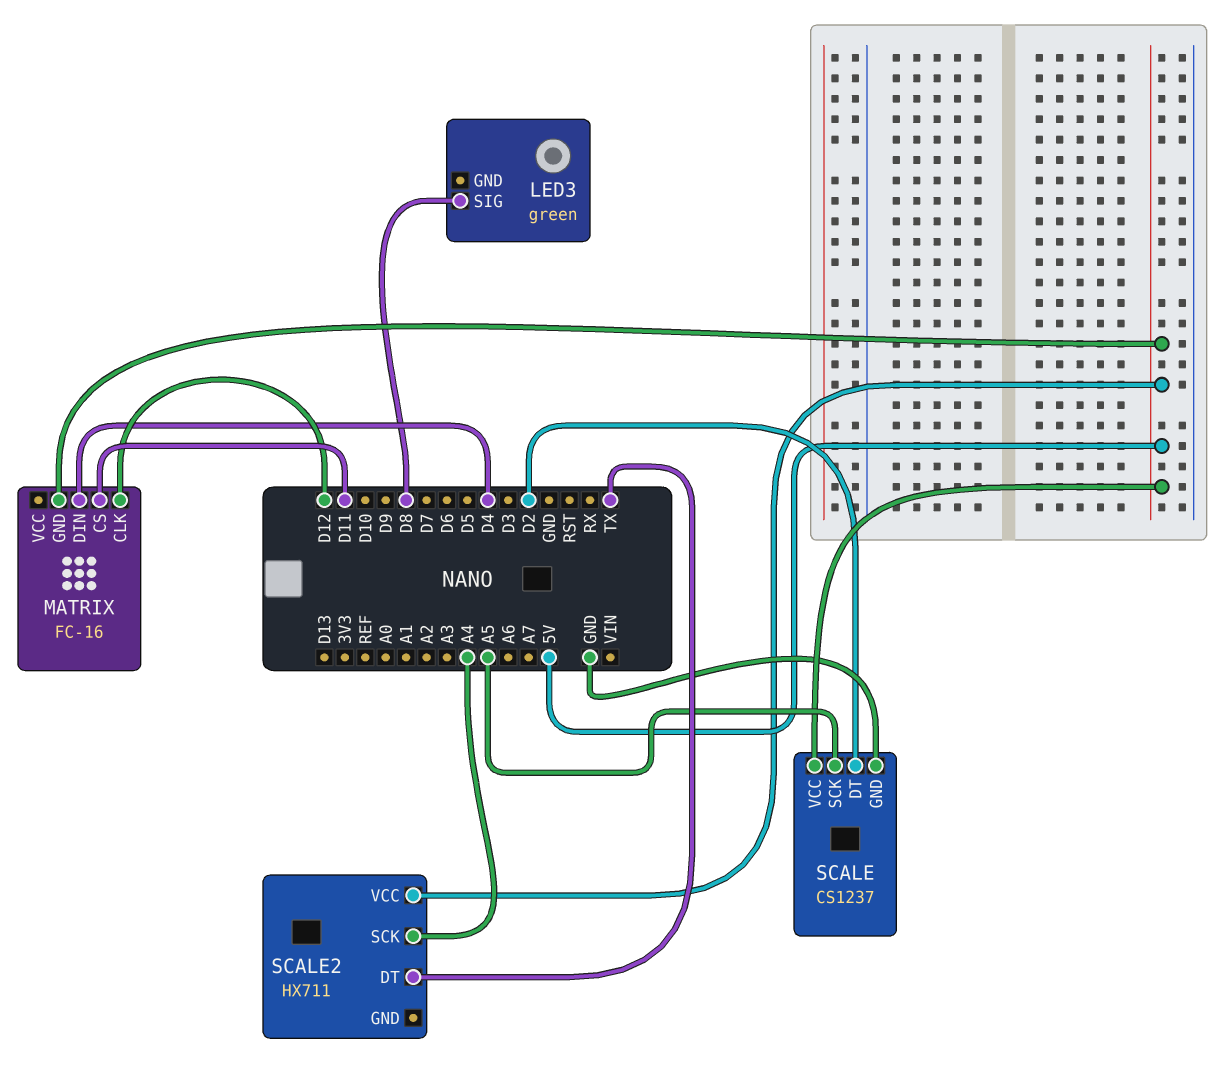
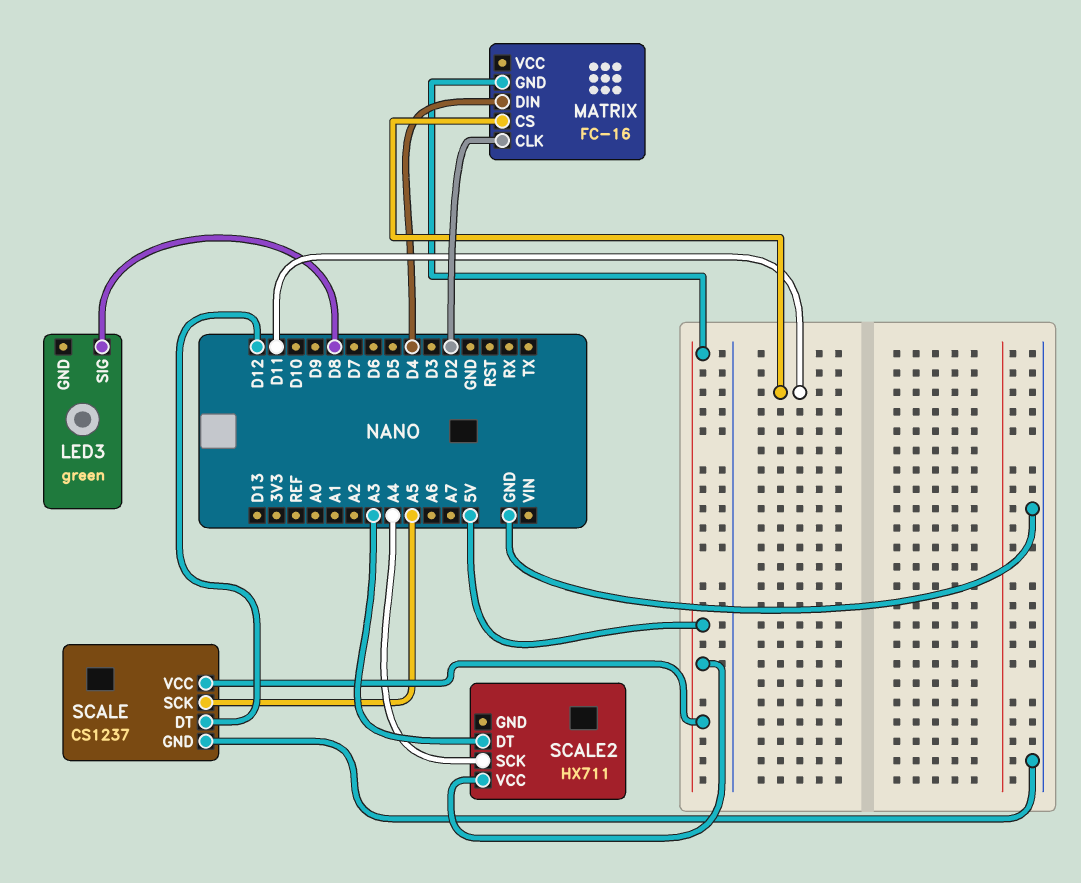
MATRIX pin CLK: D12 -> D2
SCALE pin DT: D2 -> D12
SCALE2 pin DT: TX -> A3

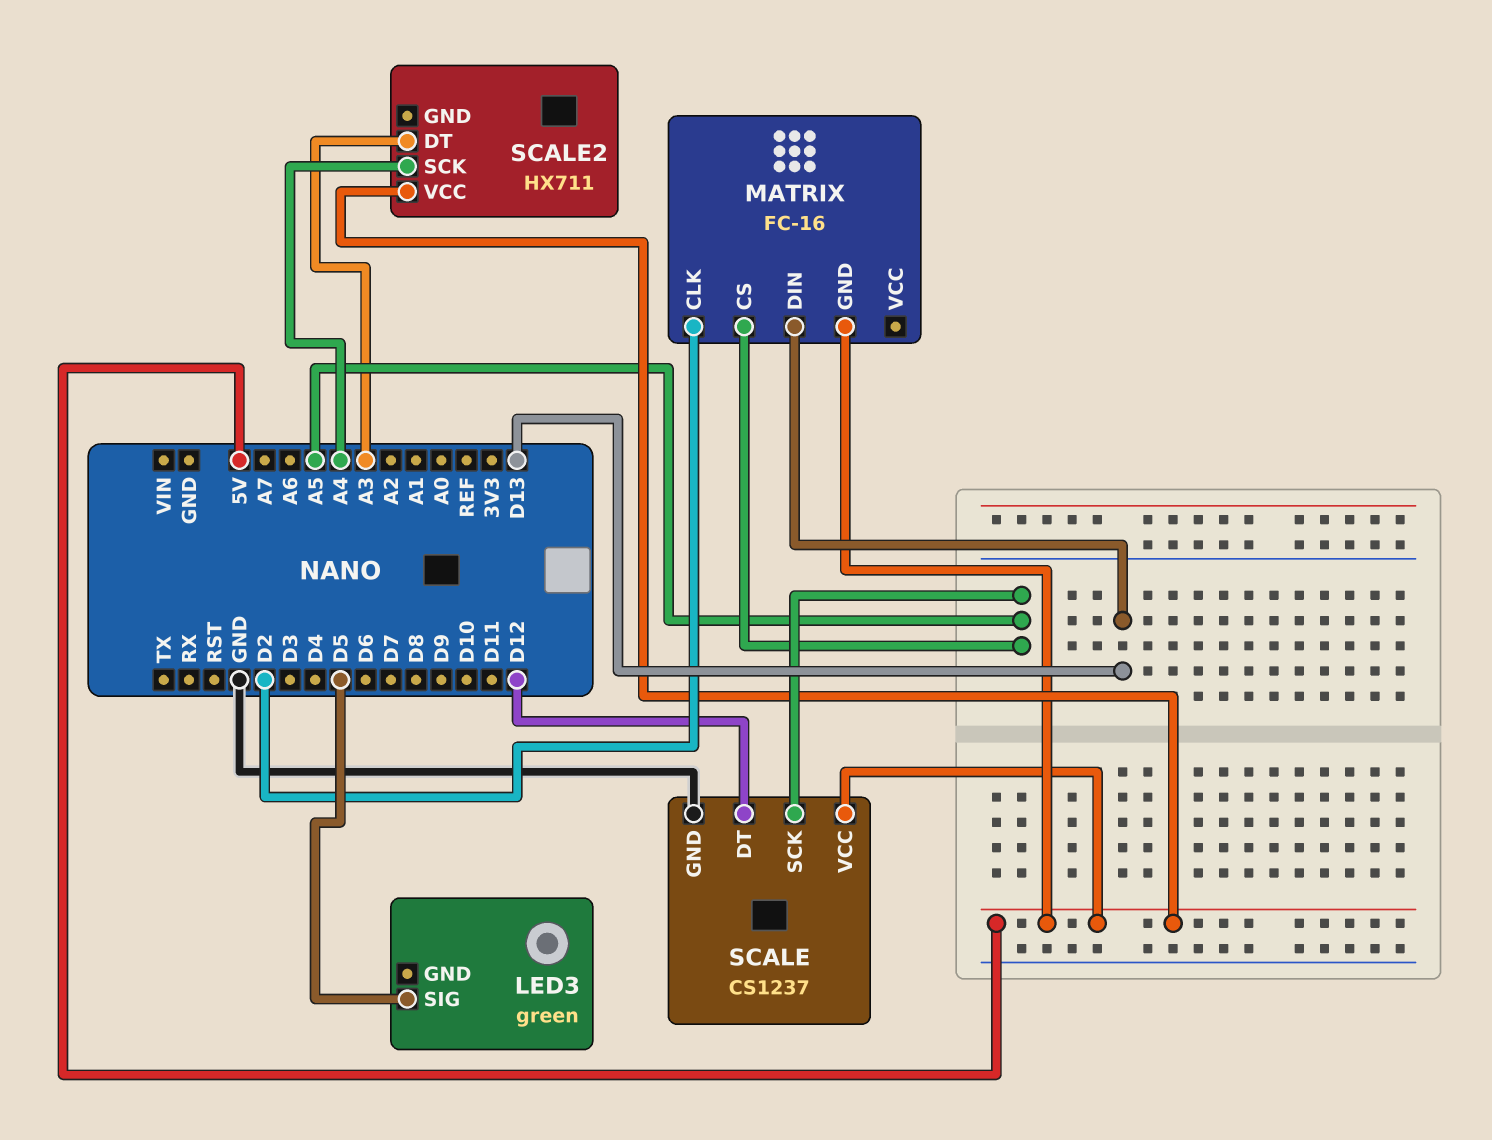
LED3 pin SIG: D8 -> D5
MATRIX pin CS: D11 -> A5
MATRIX pin DIN: D4 -> D13

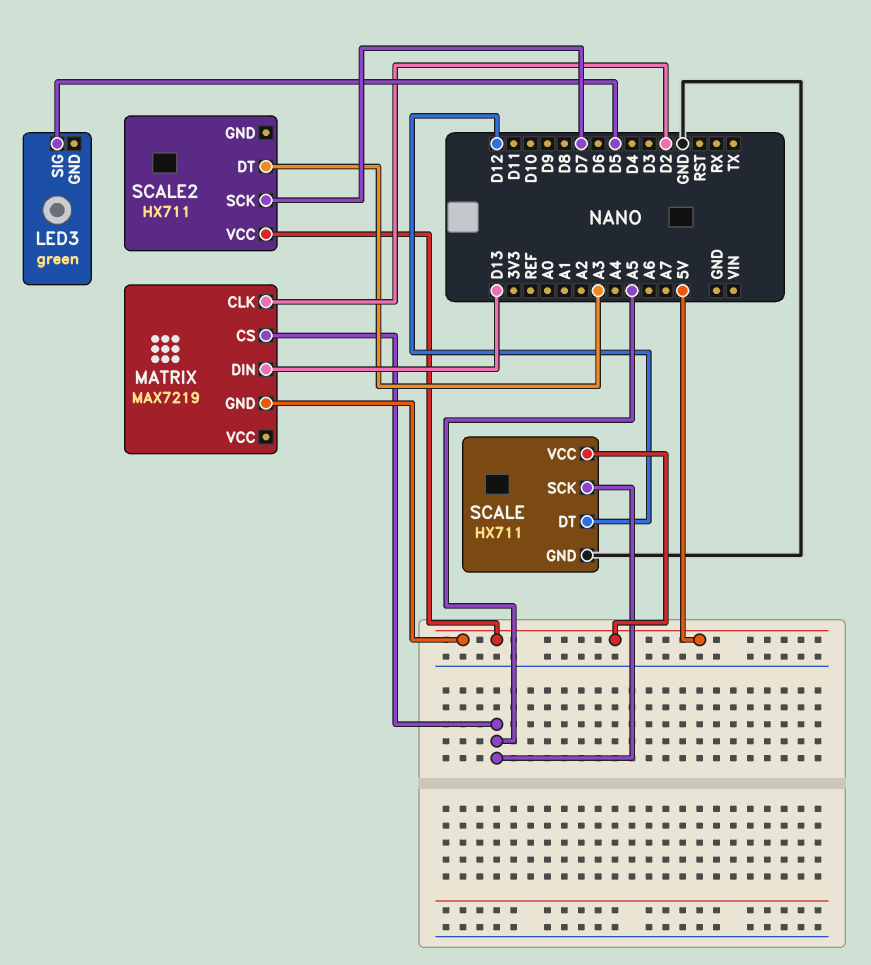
MATRIX: FC-16 -> MAX7219
SCALE: CS1237 -> HX711
SCALE2 pin SCK: A4 -> D7

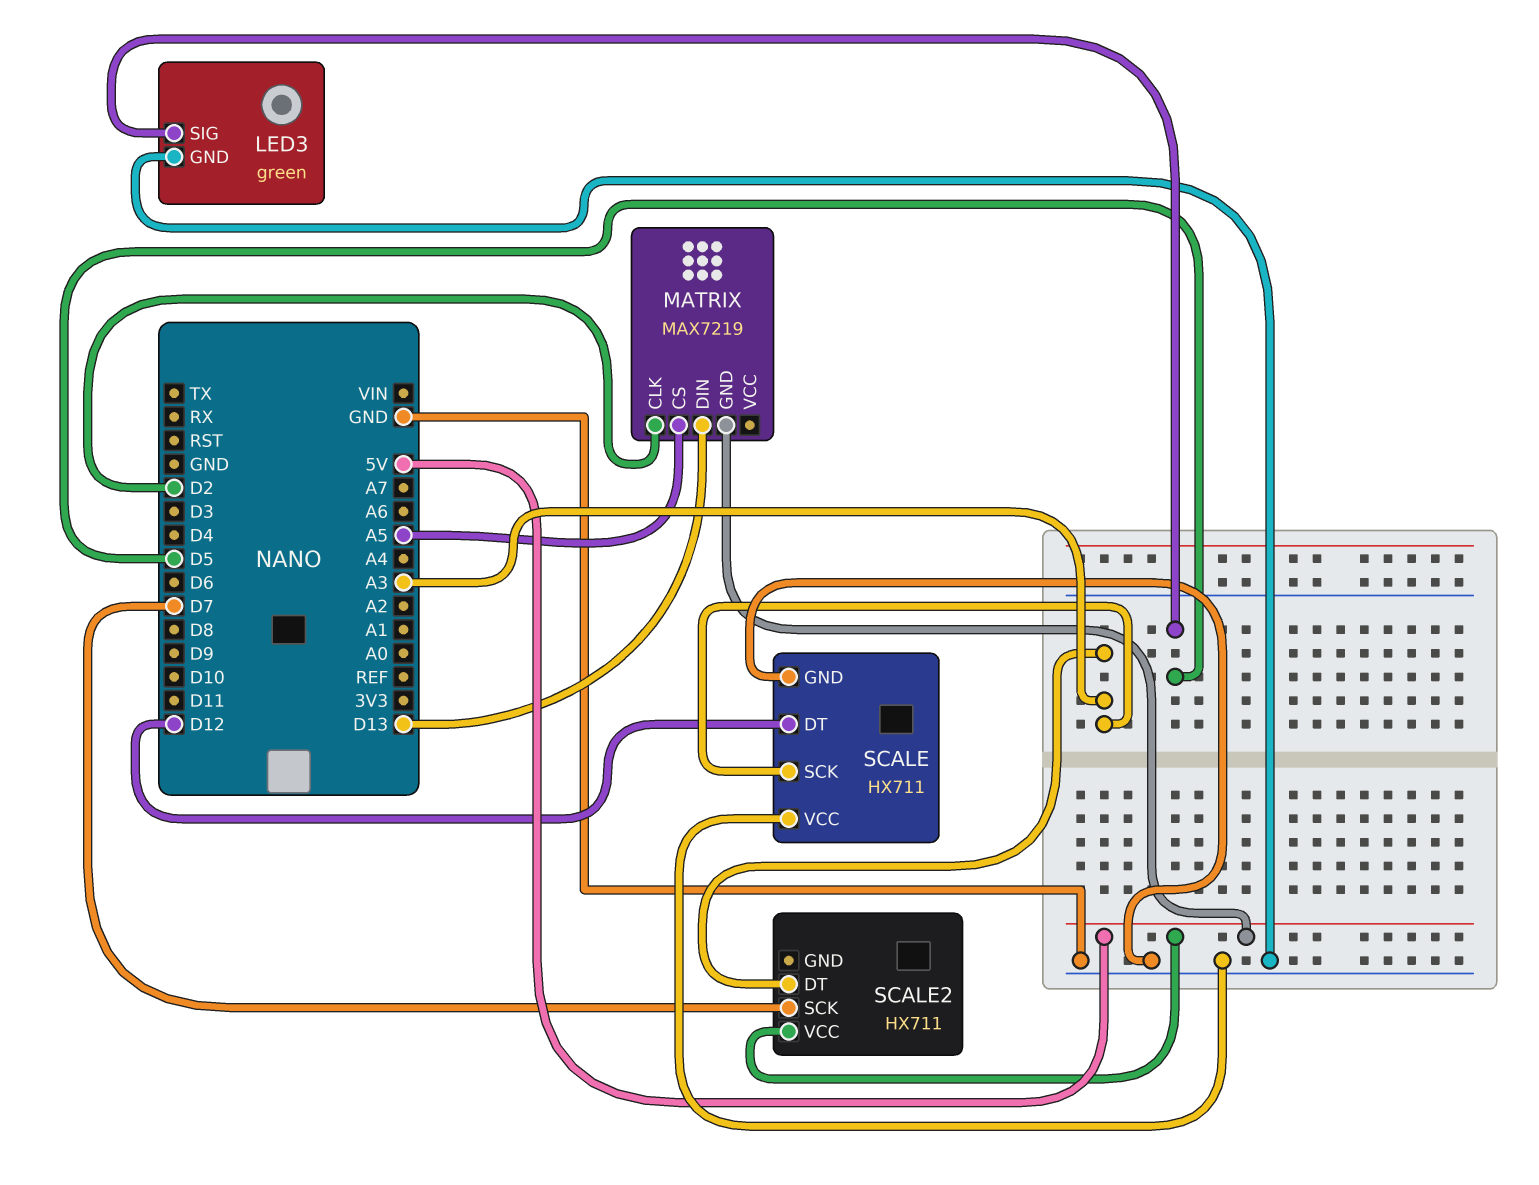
LED3 pin GND: none -> GND
SCALE pin SCK: A5 -> A3
SCALE pin VCC: 5V -> GND

